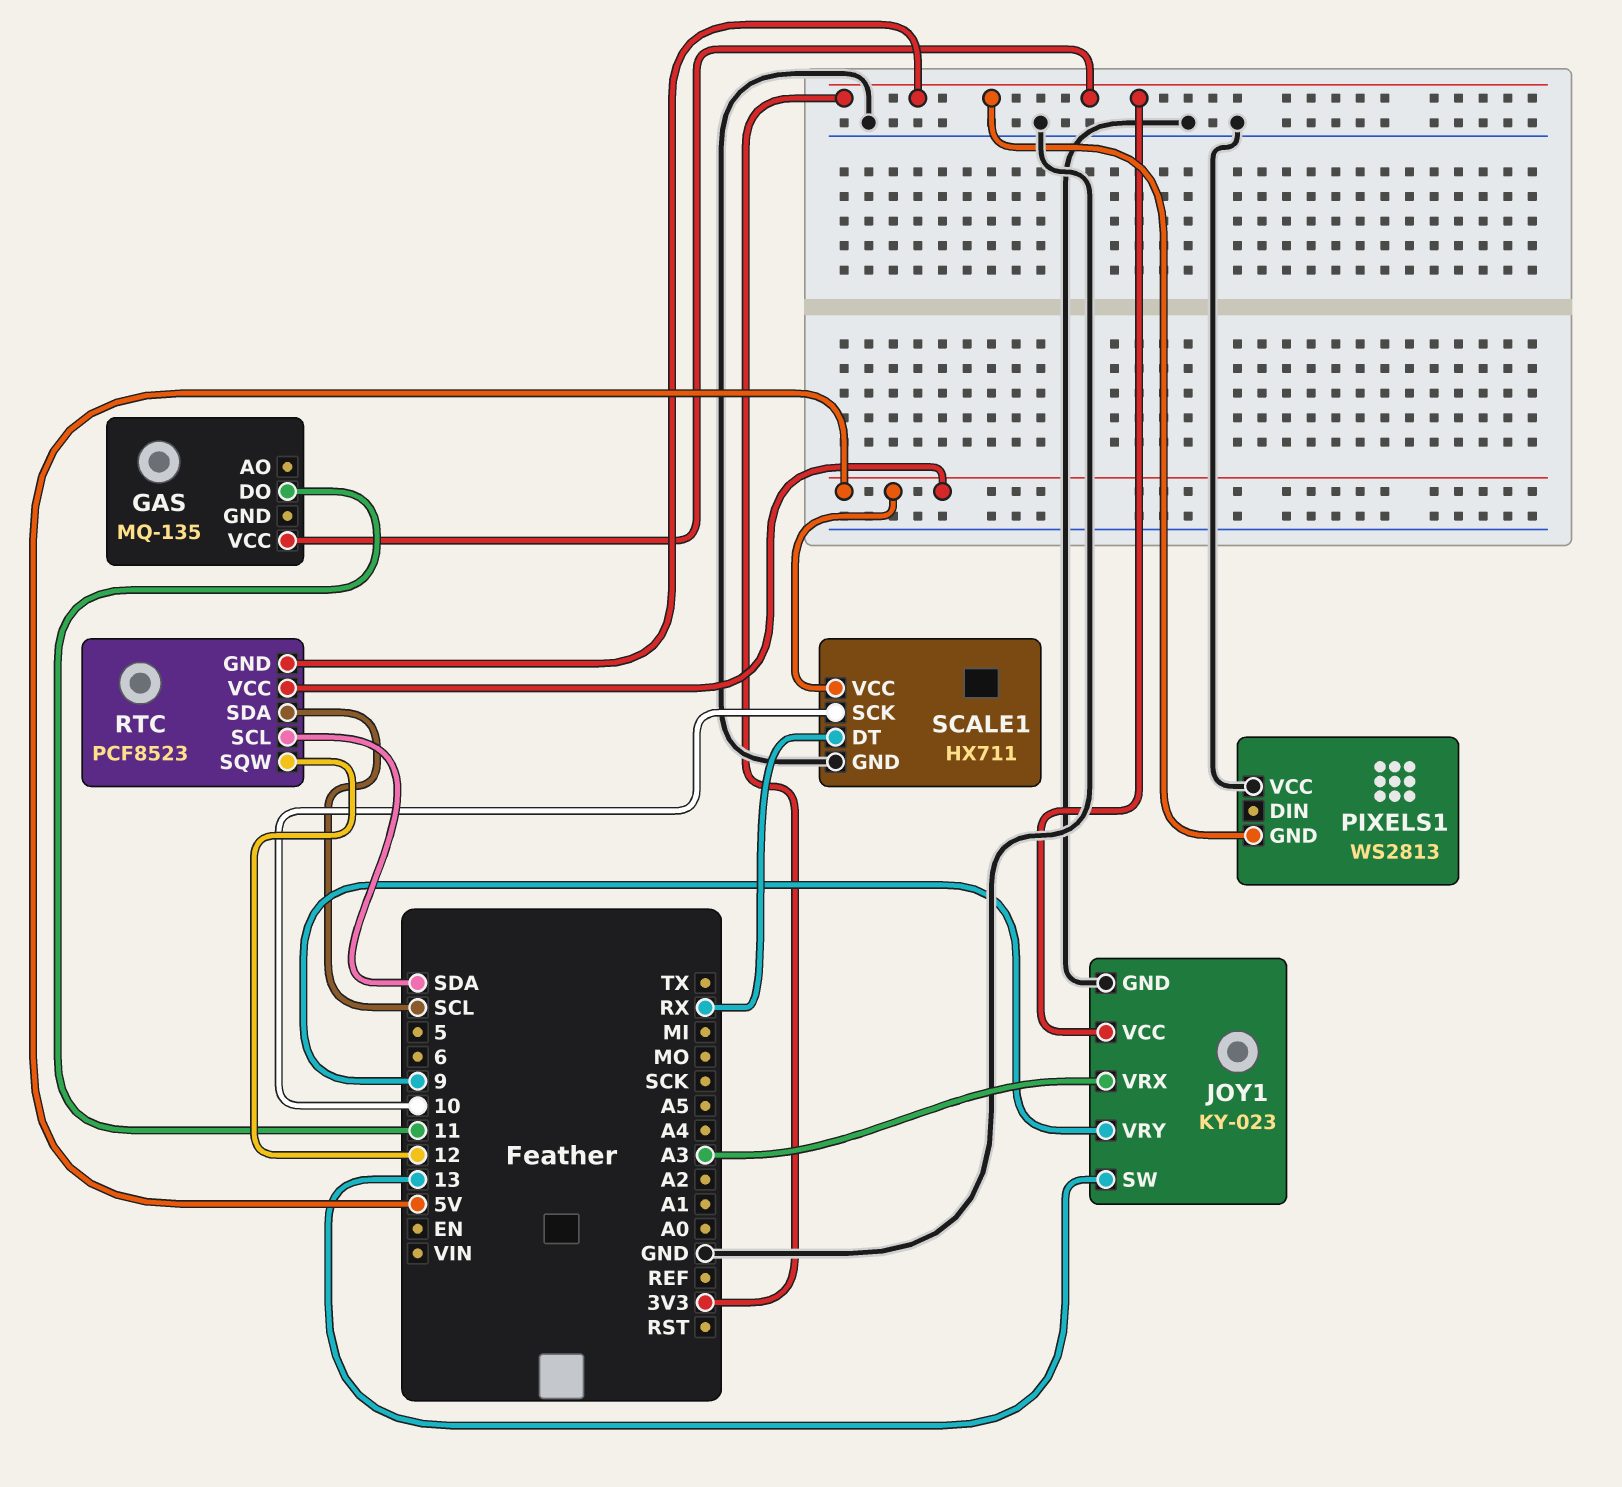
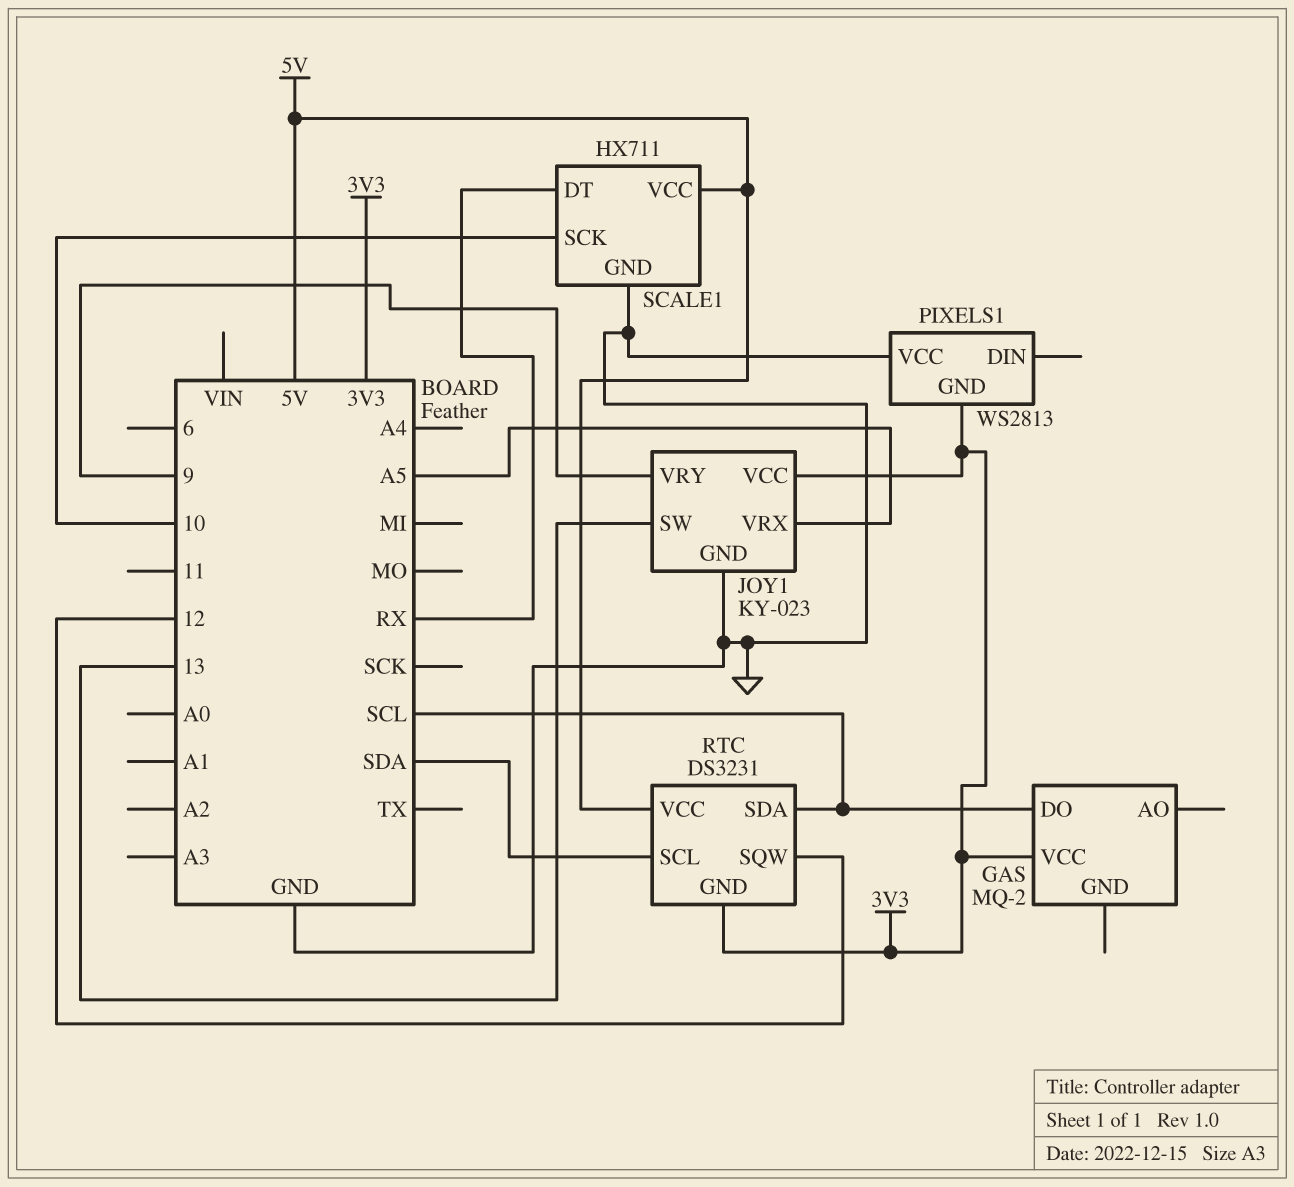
GAS: MQ-135 -> MQ-2
GAS pin DO: 11 -> SCL
JOY1 pin VRX: A3 -> A5
RTC: PCF8523 -> DS3231

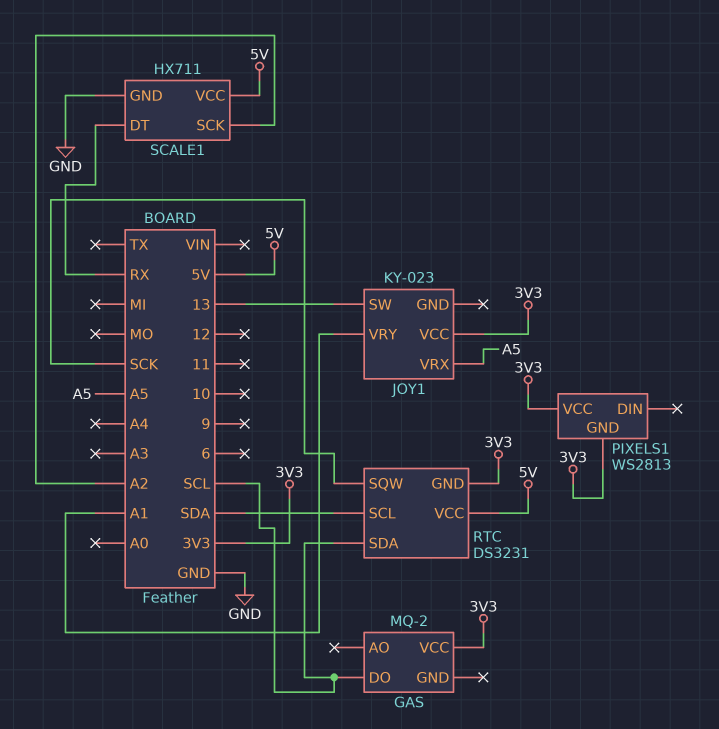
JOY1 pin GND: GND -> none
JOY1 pin VRY: 9 -> A1
PIXELS1 pin VCC: GND -> 3V3
RTC pin SQW: 12 -> SCK
SCALE1 pin SCK: 10 -> A2

